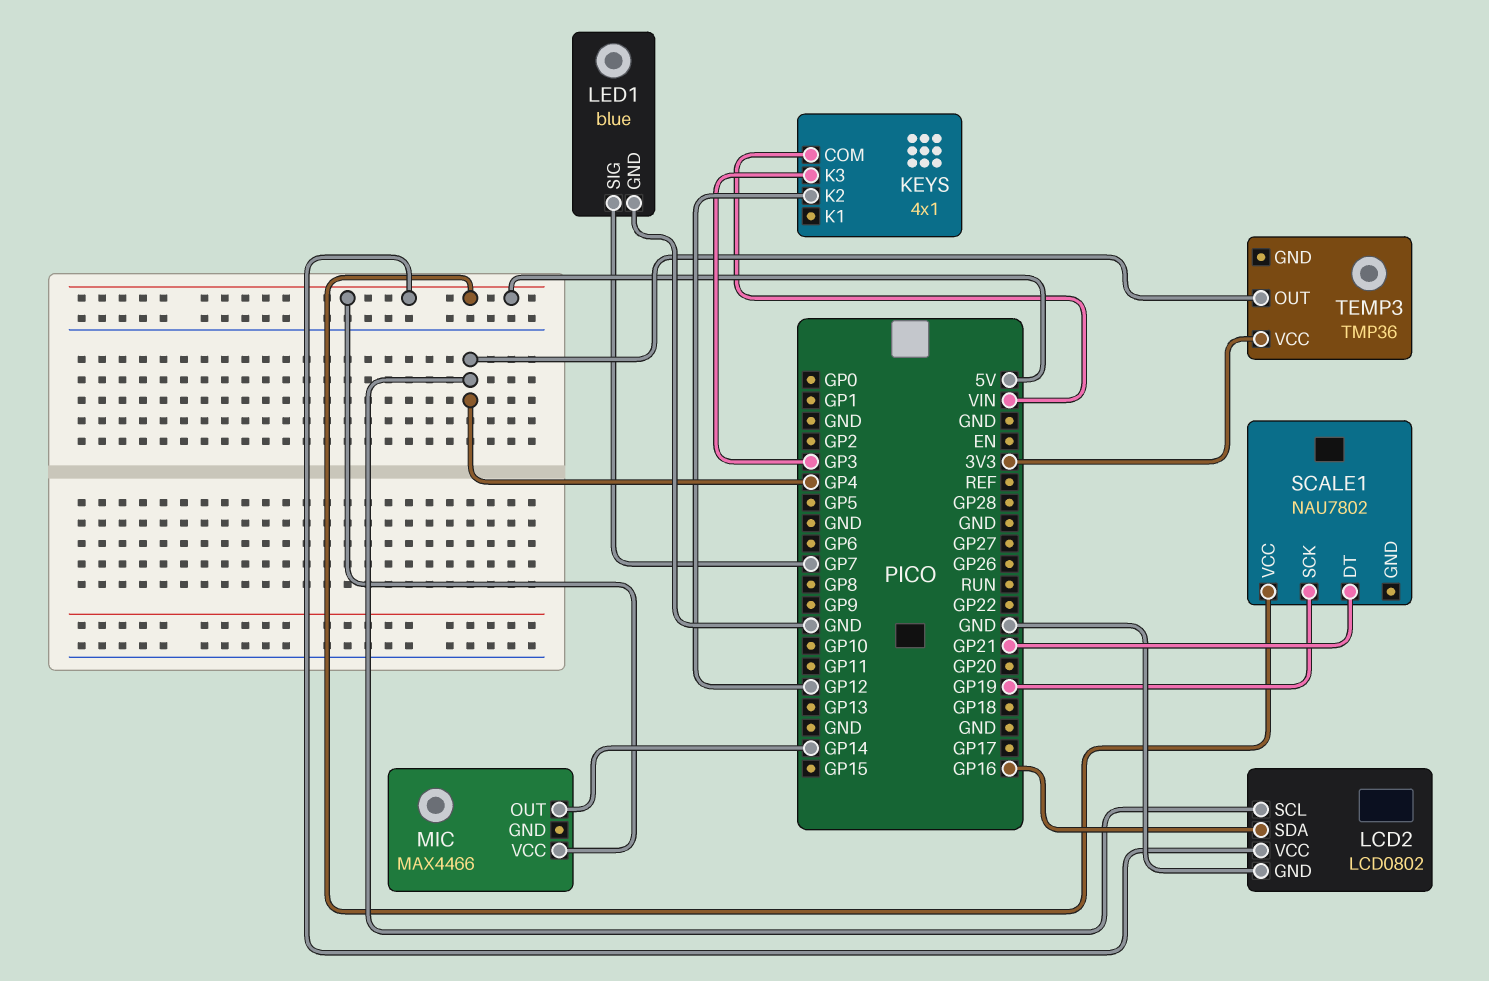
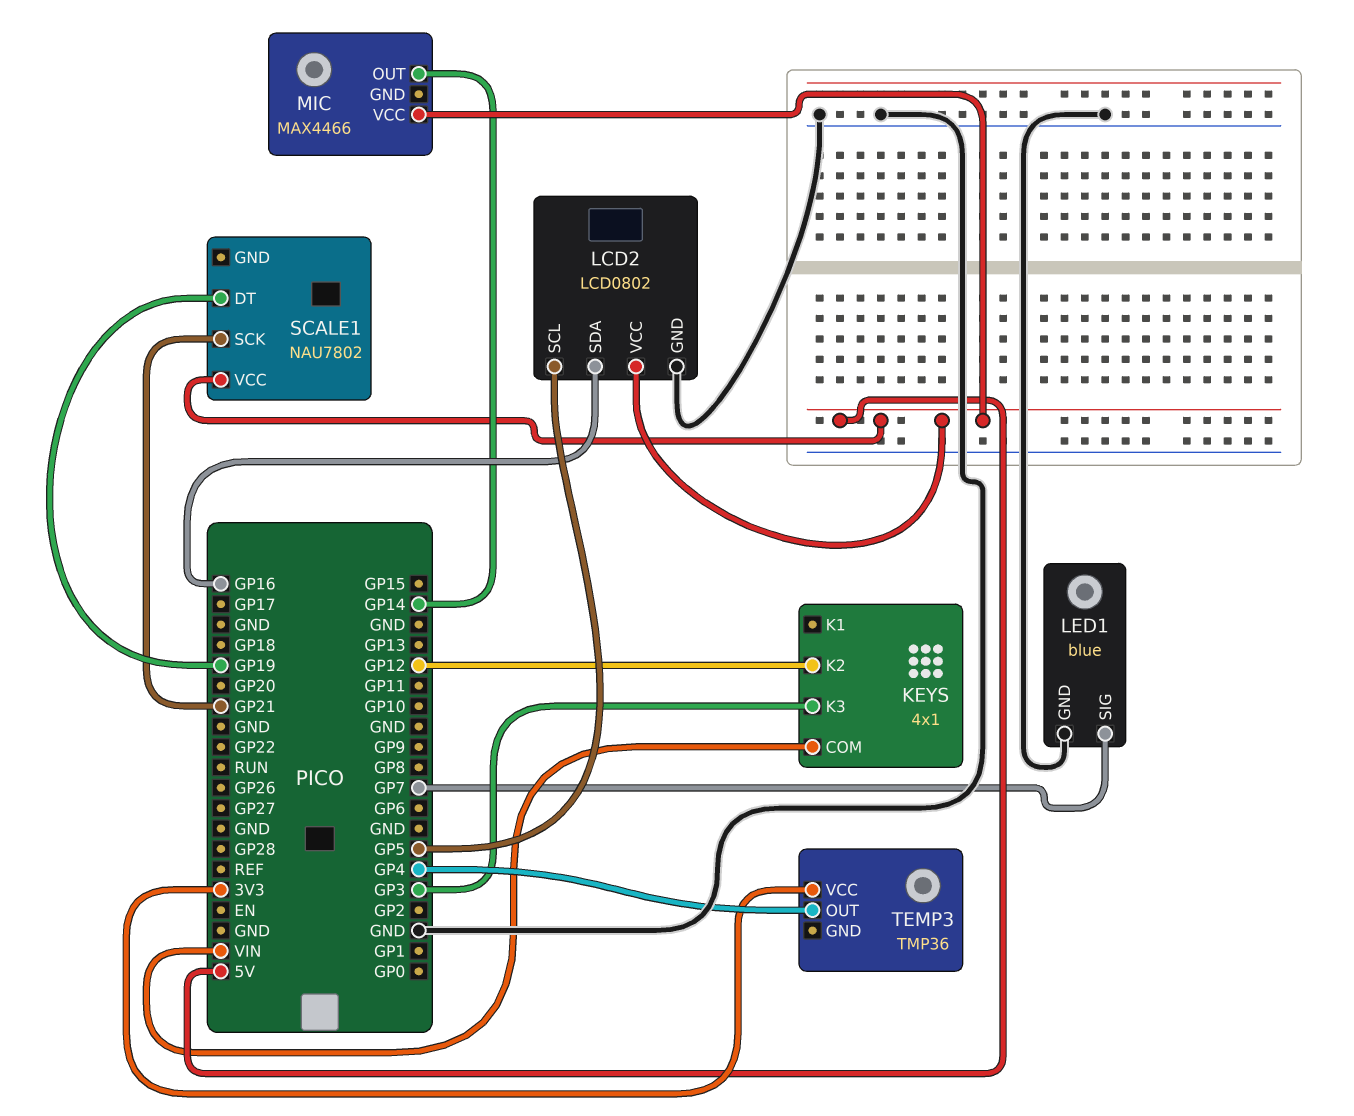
LCD2 pin SCL: GP4 -> GP5
SCALE1 pin DT: GP21 -> GP19
SCALE1 pin SCK: GP19 -> GP21

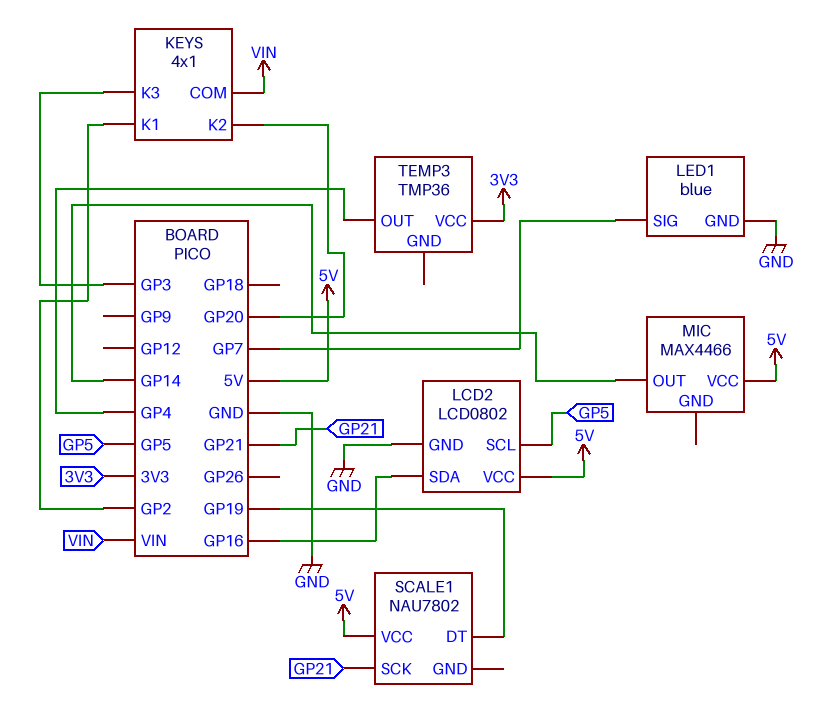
KEYS pin K1: none -> GP2
KEYS pin K2: GP12 -> GP20

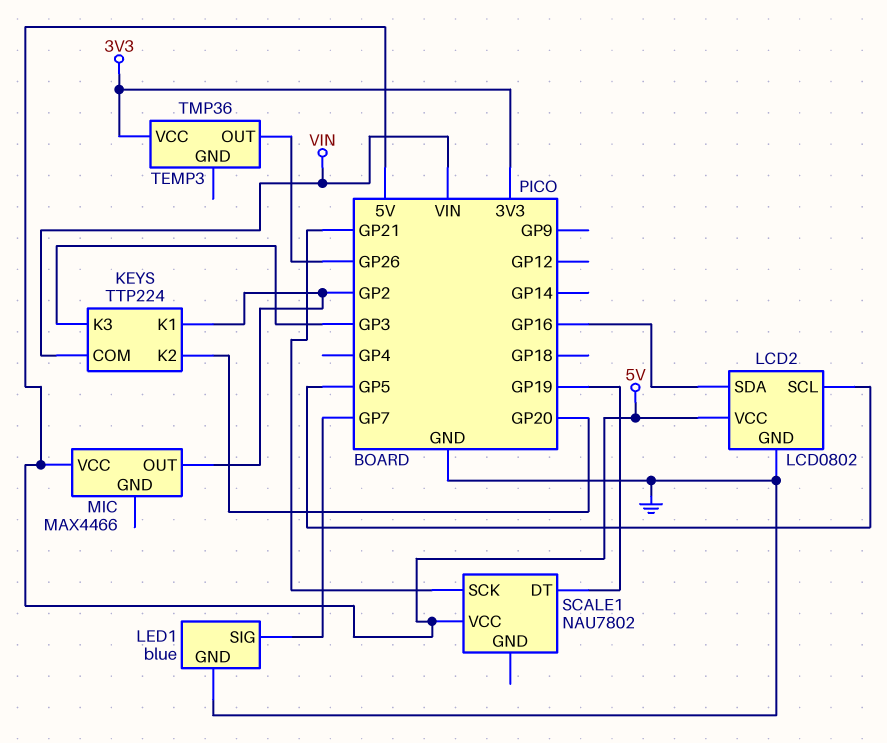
KEYS: 4x1 -> TTP224
MIC pin OUT: GP14 -> GP2
TEMP3 pin OUT: GP4 -> GP26

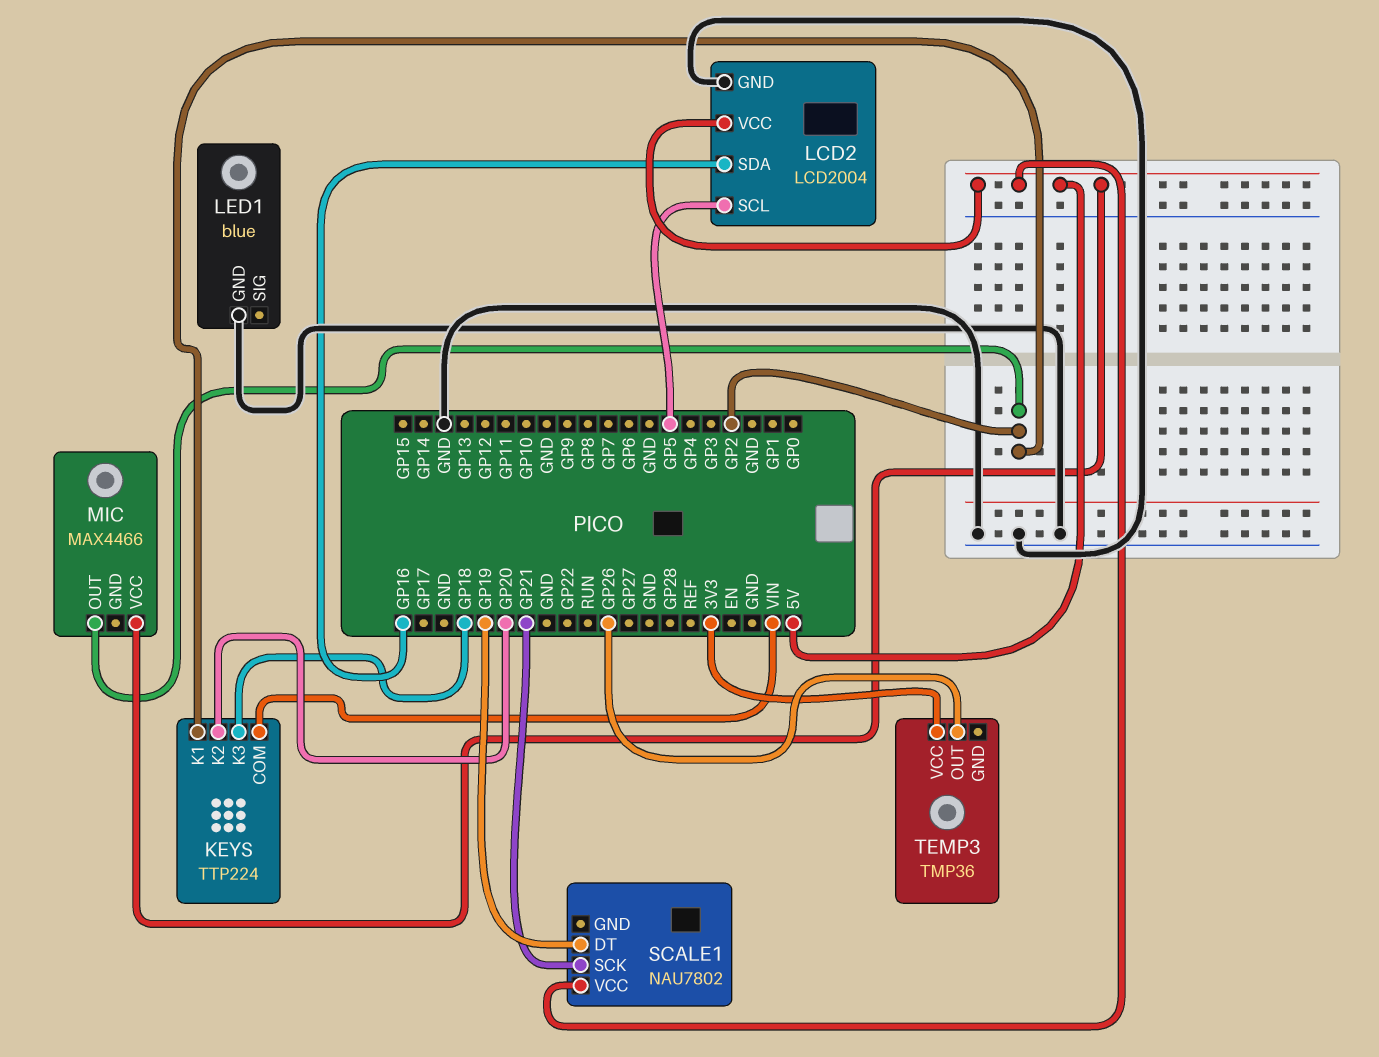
KEYS pin K3: GP3 -> GP18
LCD2: LCD0802 -> LCD2004
LED1 pin SIG: GP7 -> none

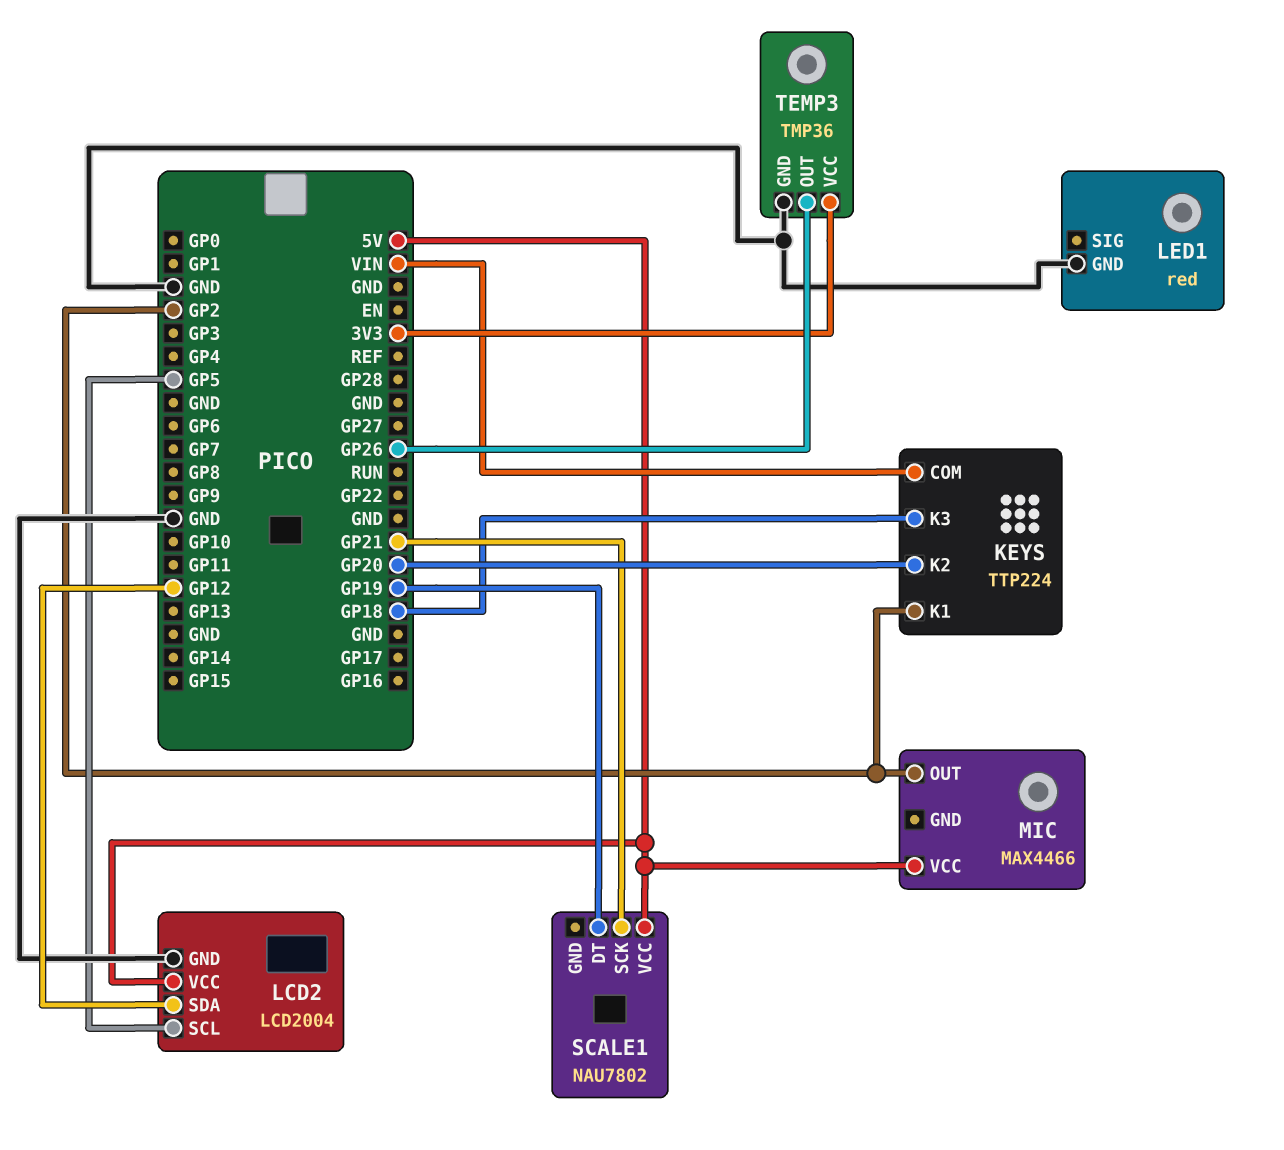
LCD2 pin SDA: GP16 -> GP12
LED1: blue -> red
TEMP3 pin GND: none -> GND

